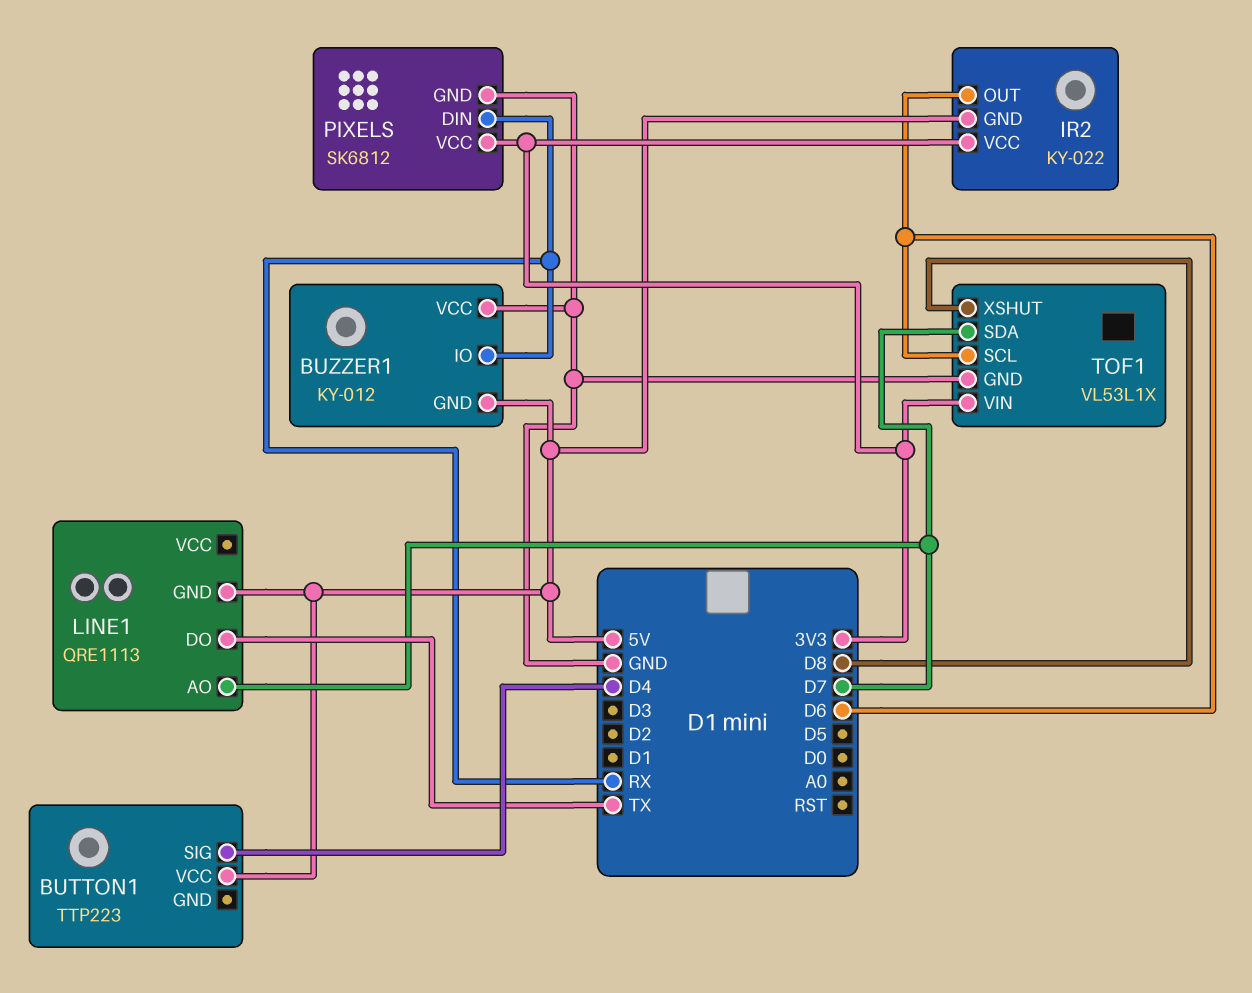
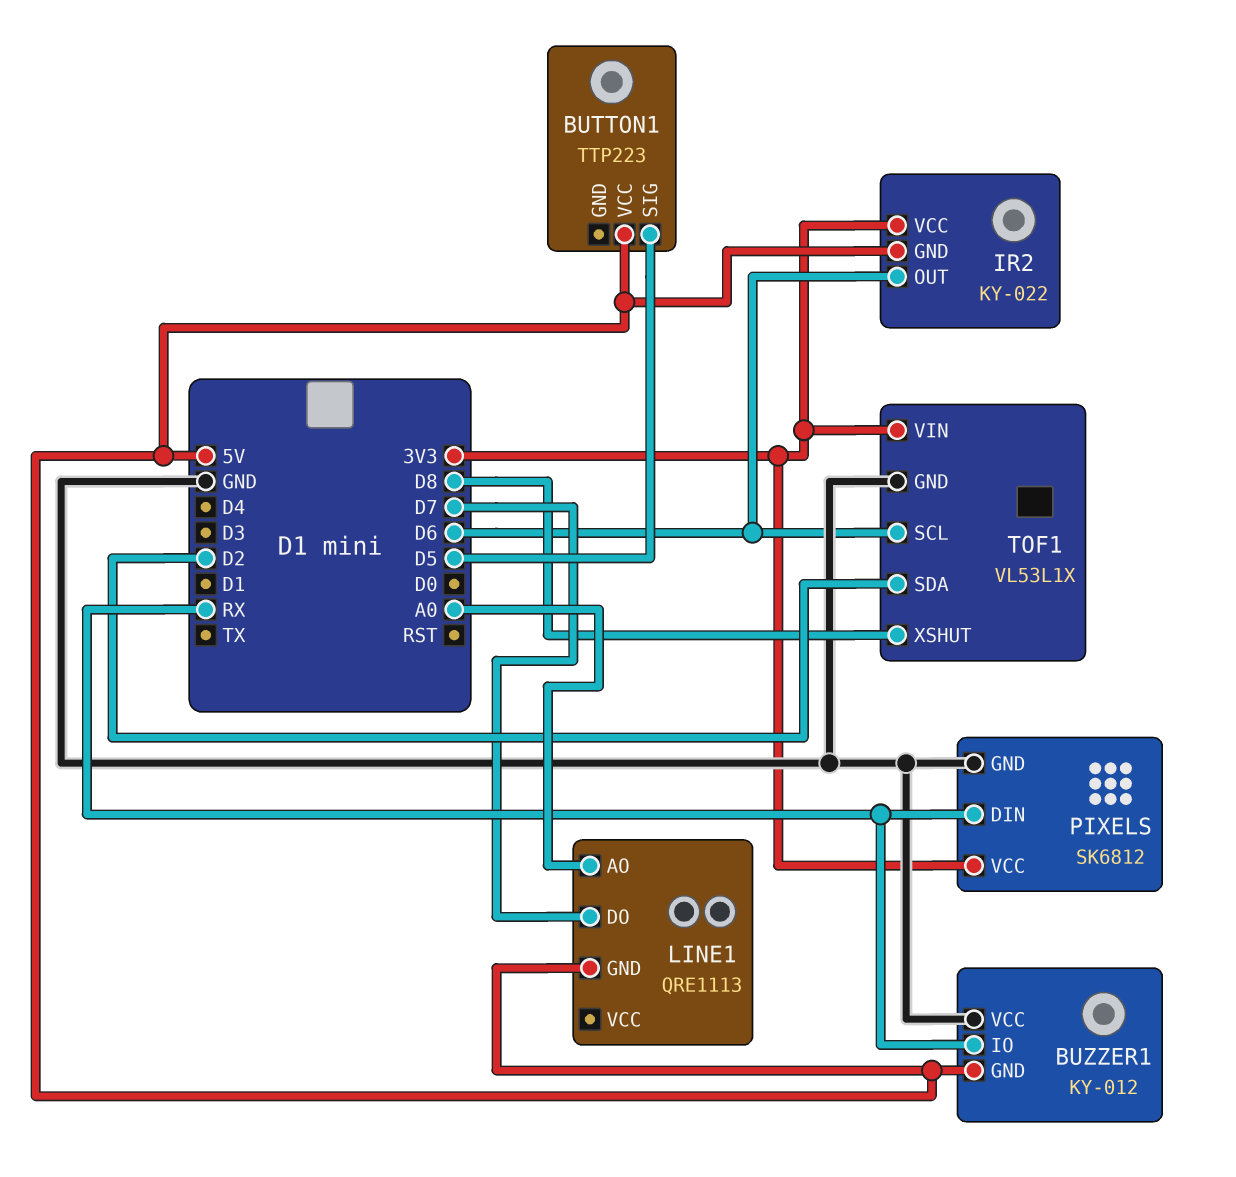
BUTTON1 pin SIG: D4 -> D5
LINE1 pin AO: D7 -> A0
LINE1 pin DO: TX -> D7
TOF1 pin SDA: D7 -> D2

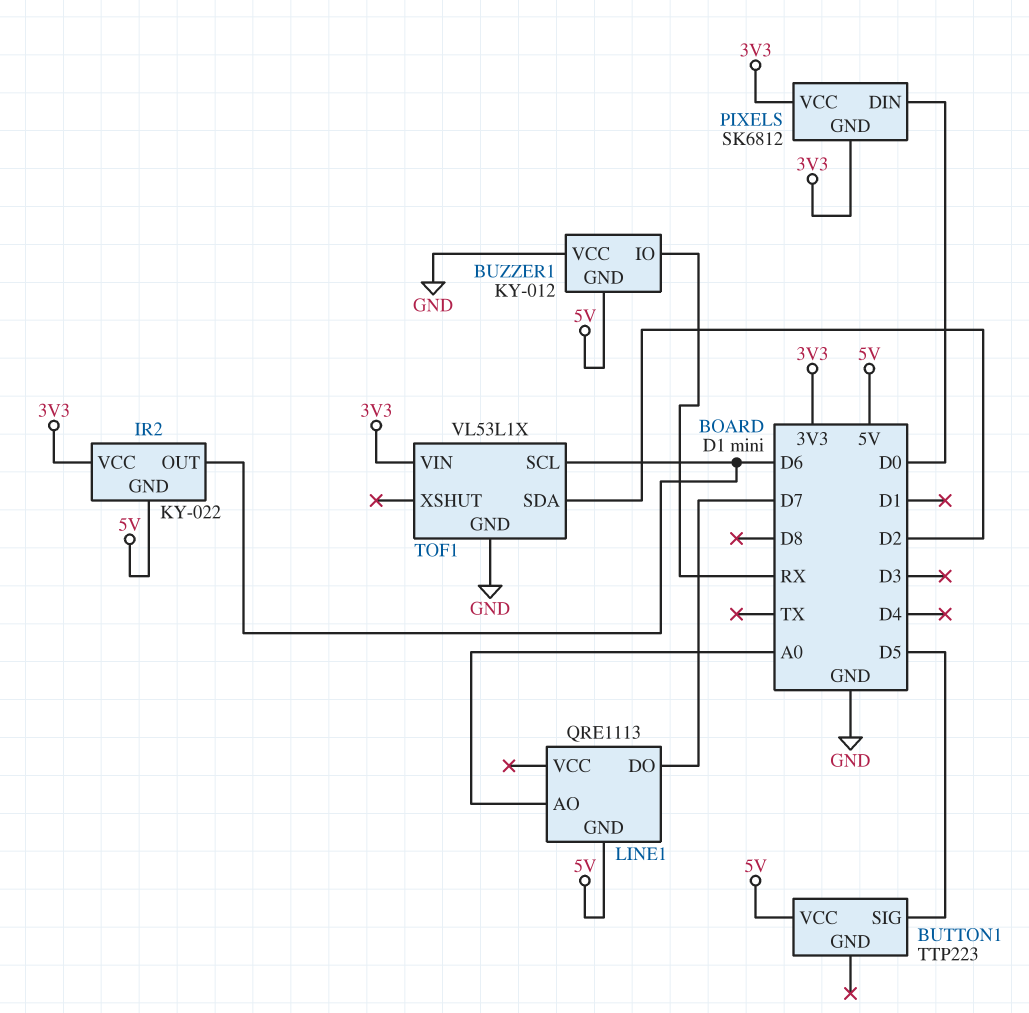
PIXELS pin DIN: RX -> D0
PIXELS pin GND: GND -> 3V3
TOF1 pin XSHUT: D8 -> none

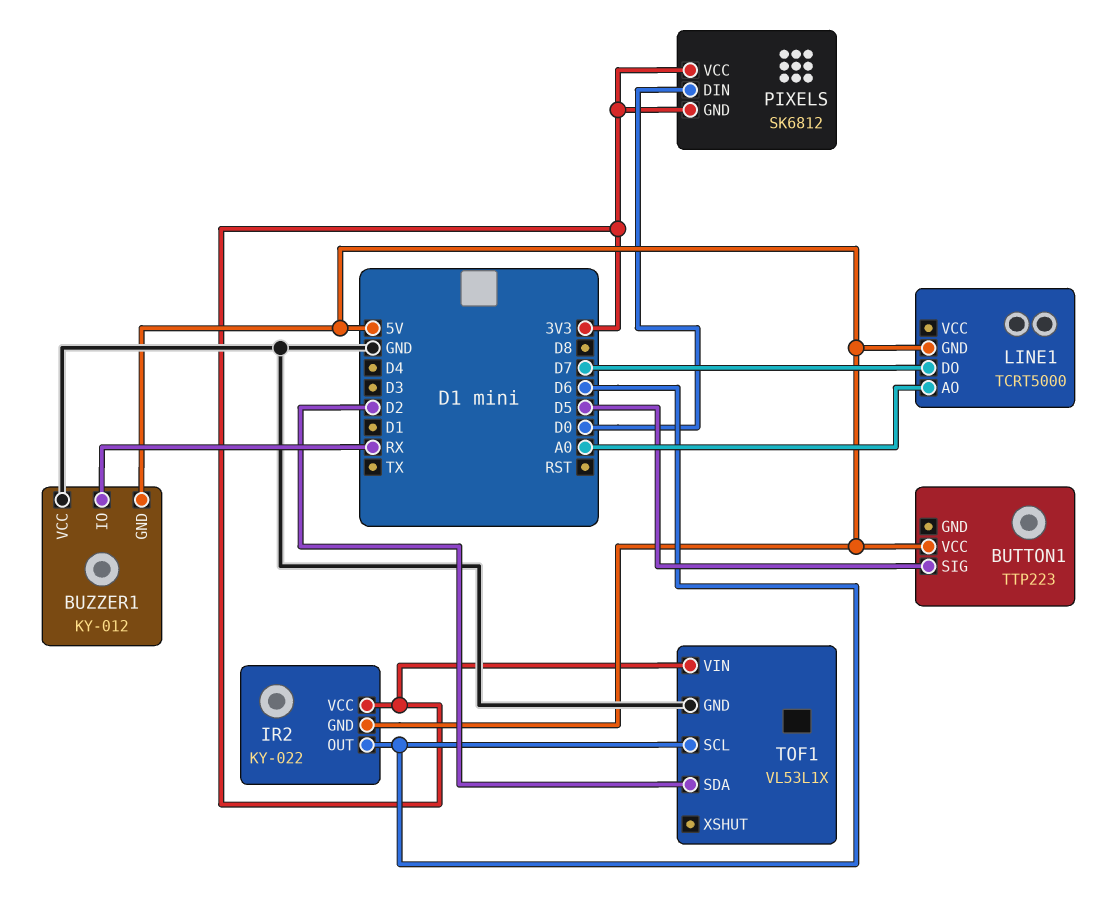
LINE1: QRE1113 -> TCRT5000

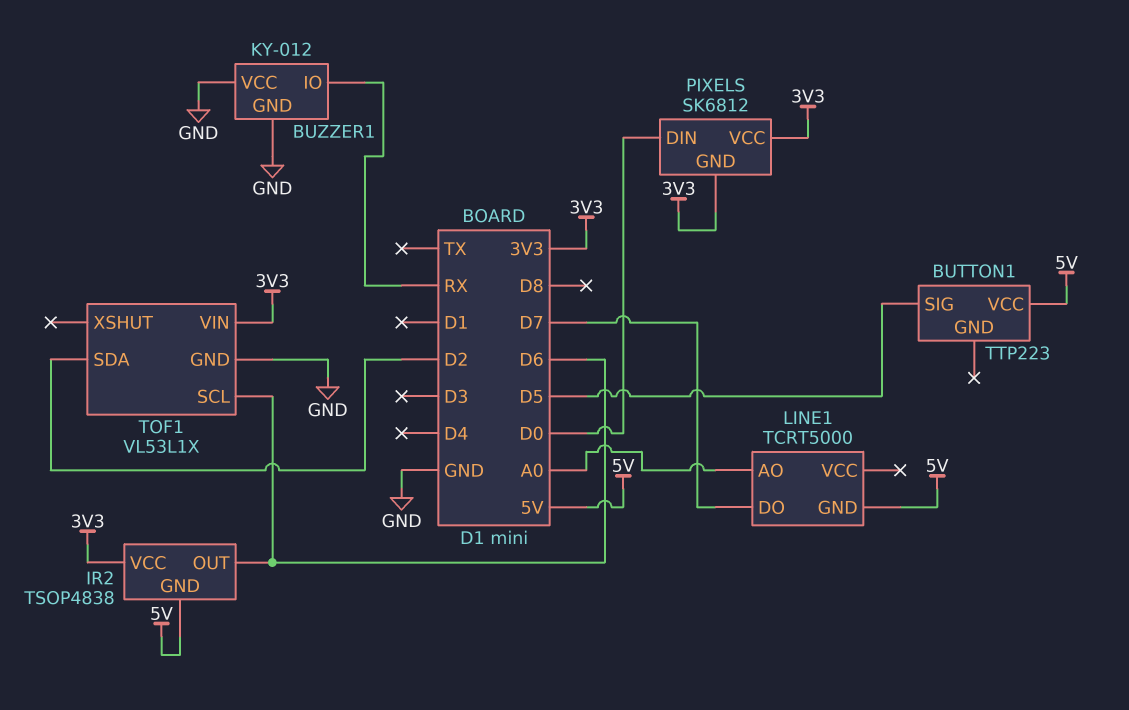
BUZZER1 pin GND: 5V -> GND
IR2: KY-022 -> TSOP4838

